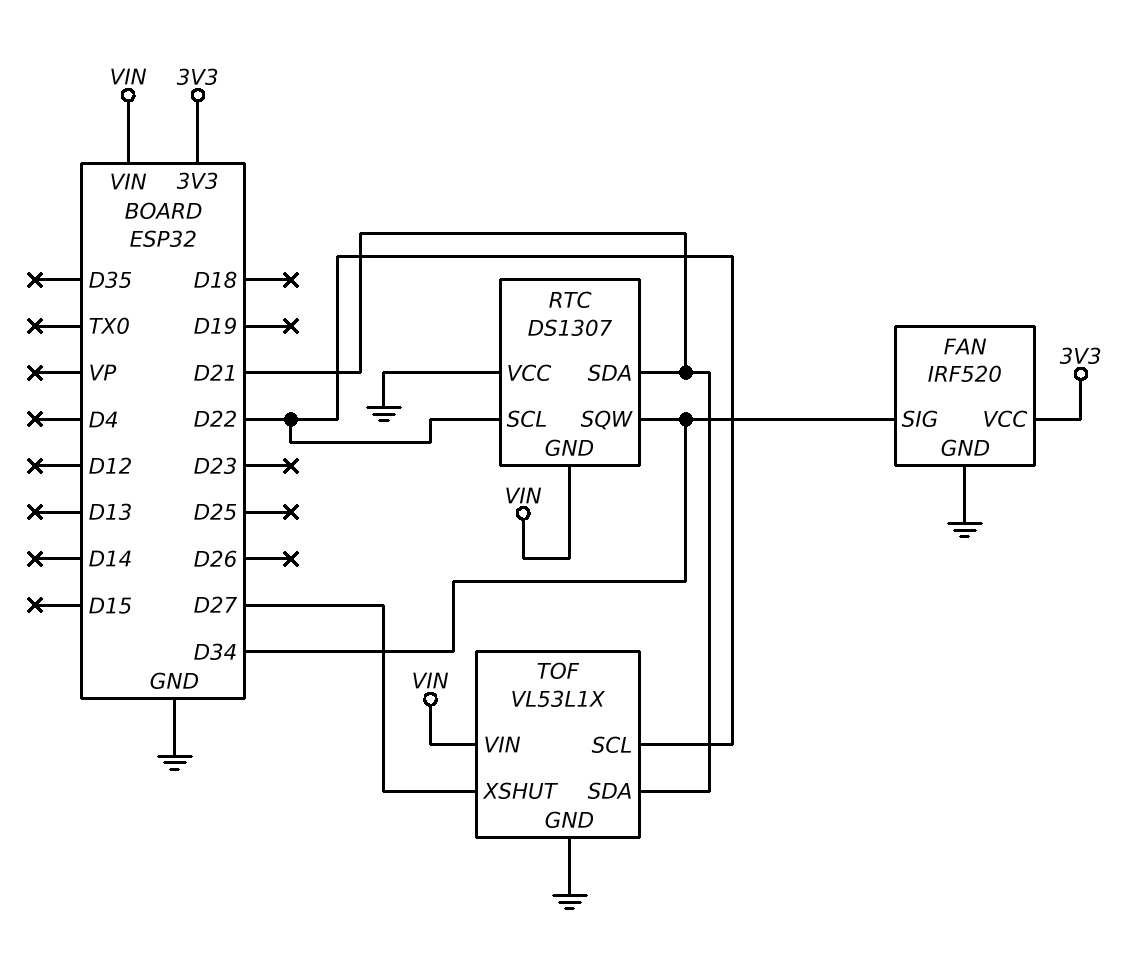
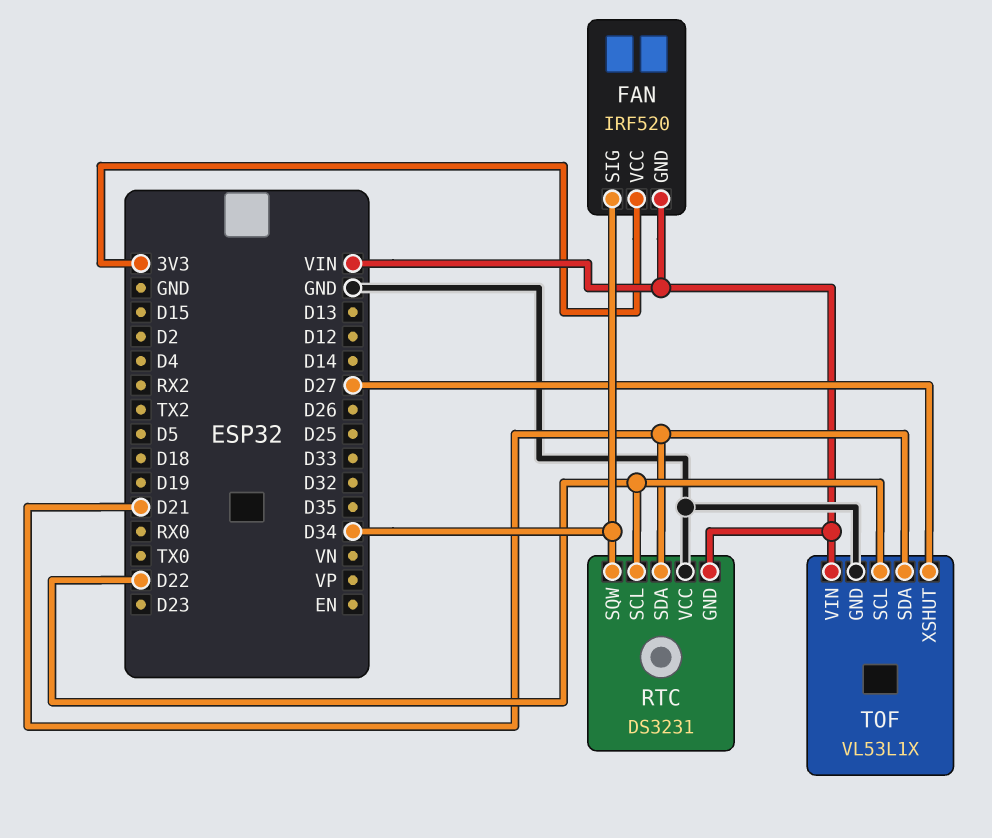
FAN pin GND: GND -> VIN
RTC: DS1307 -> DS3231

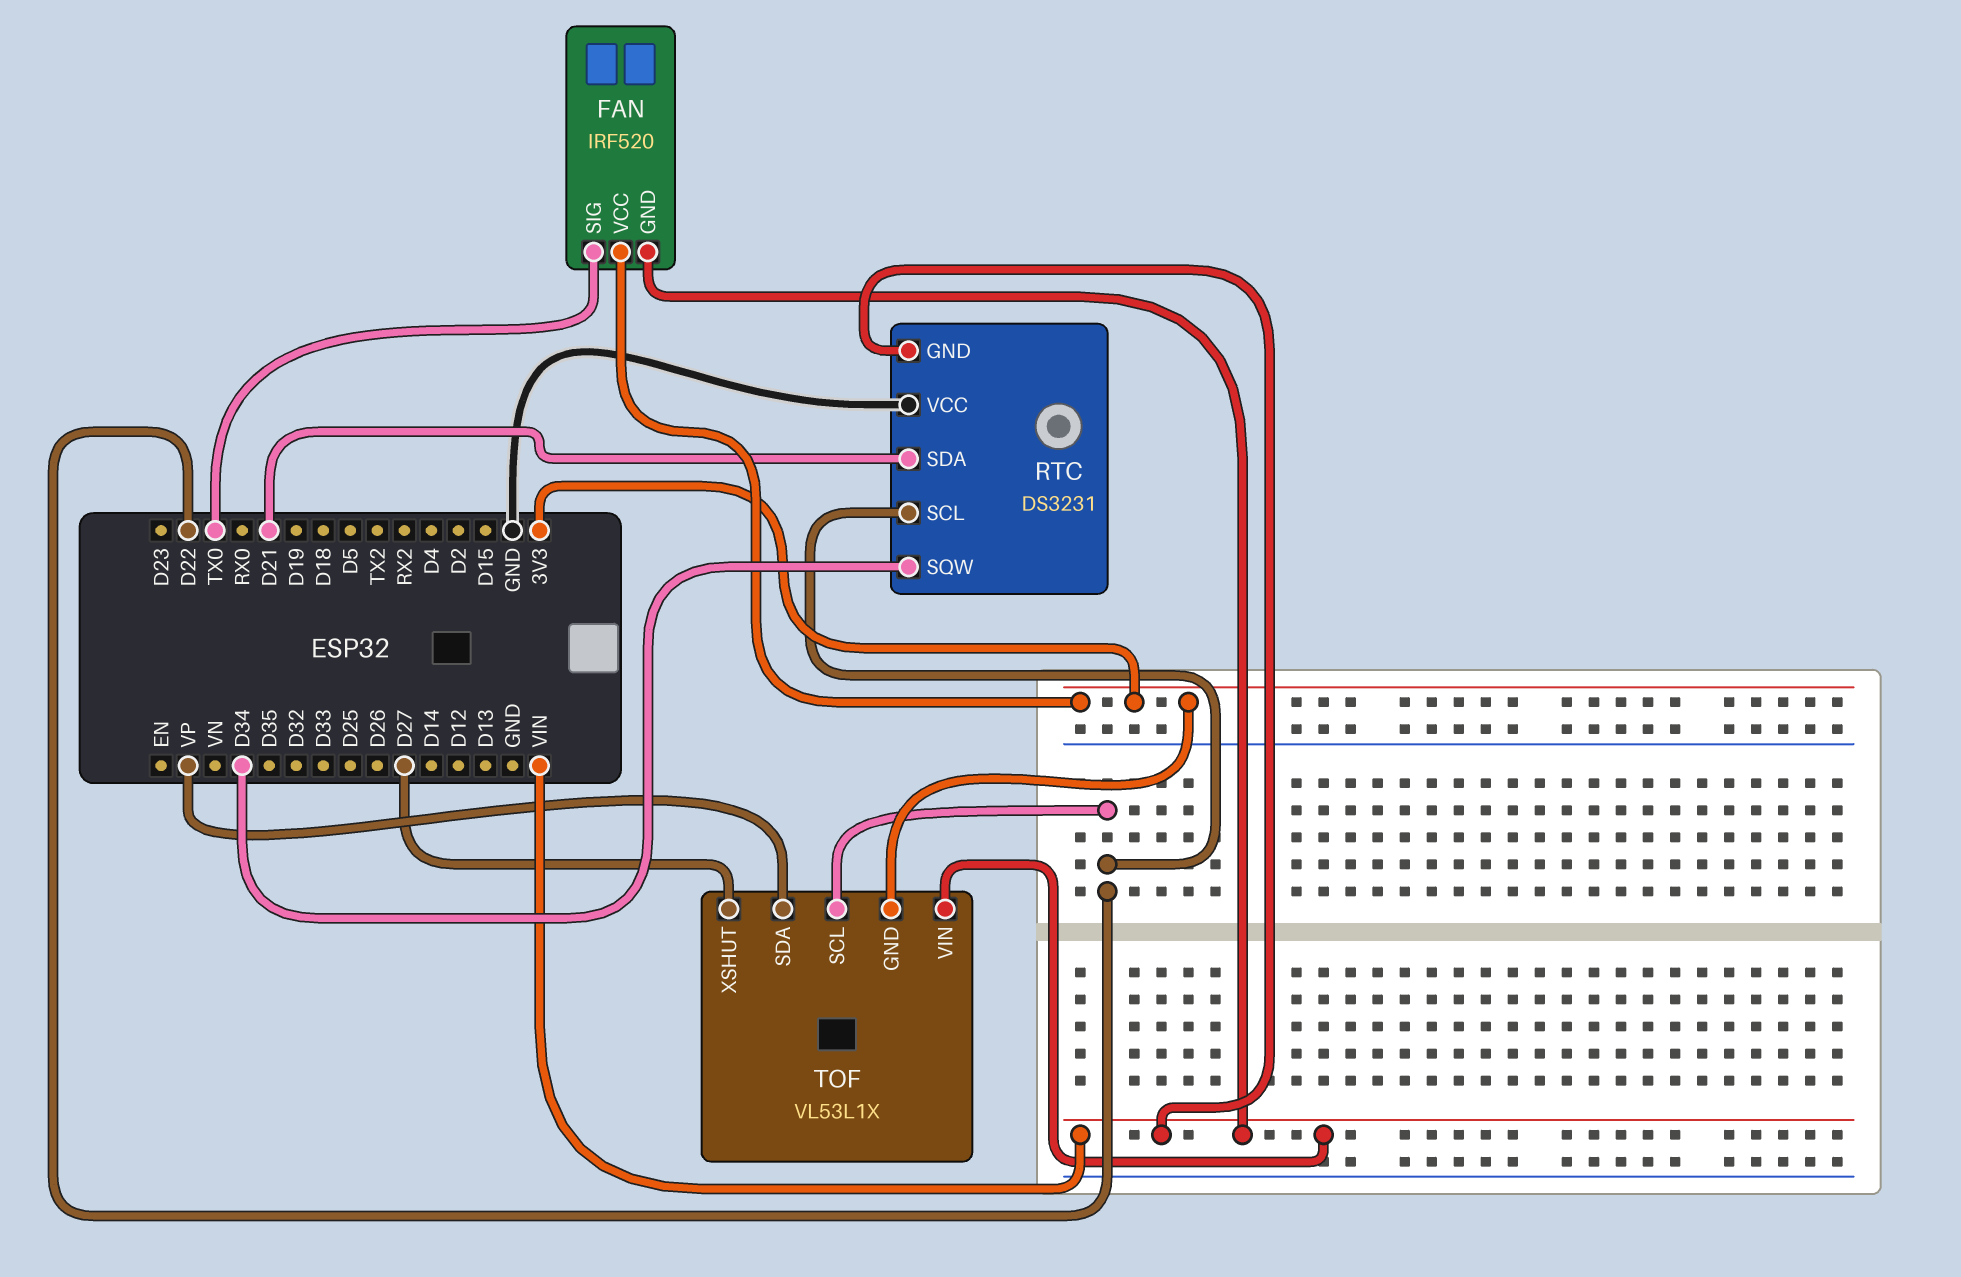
FAN pin SIG: D34 -> TX0
TOF pin GND: GND -> 3V3
TOF pin SDA: D21 -> VP

